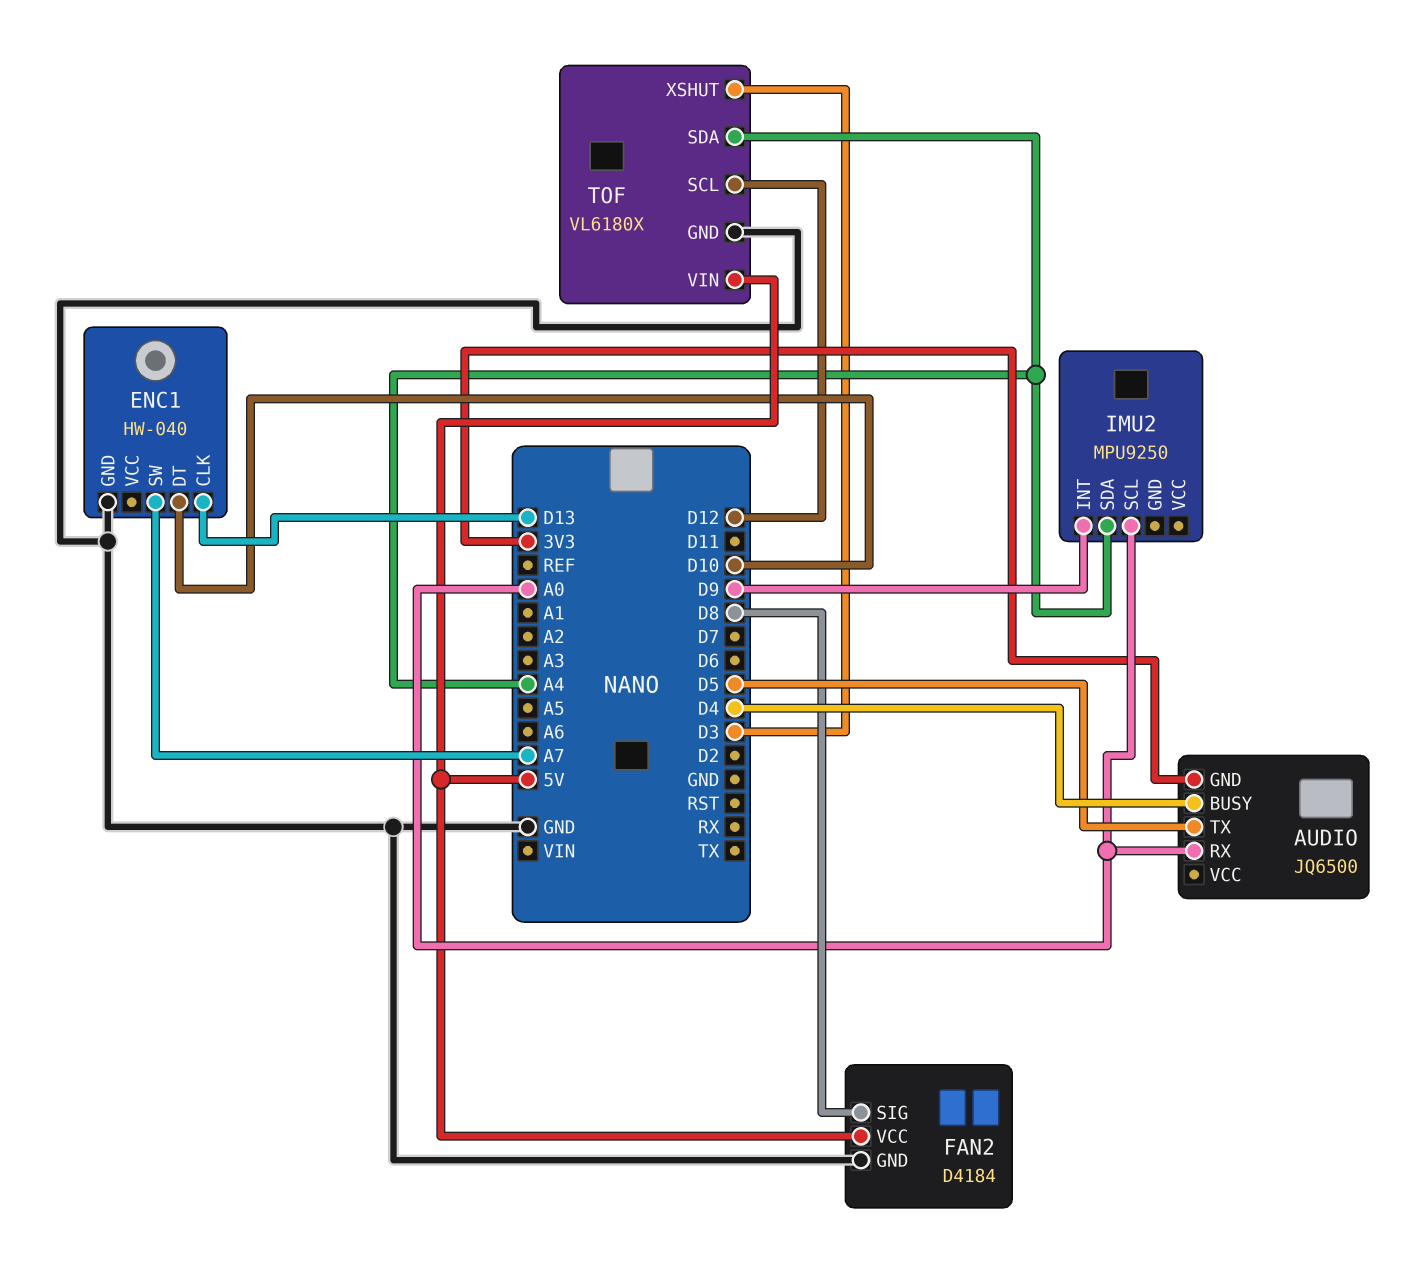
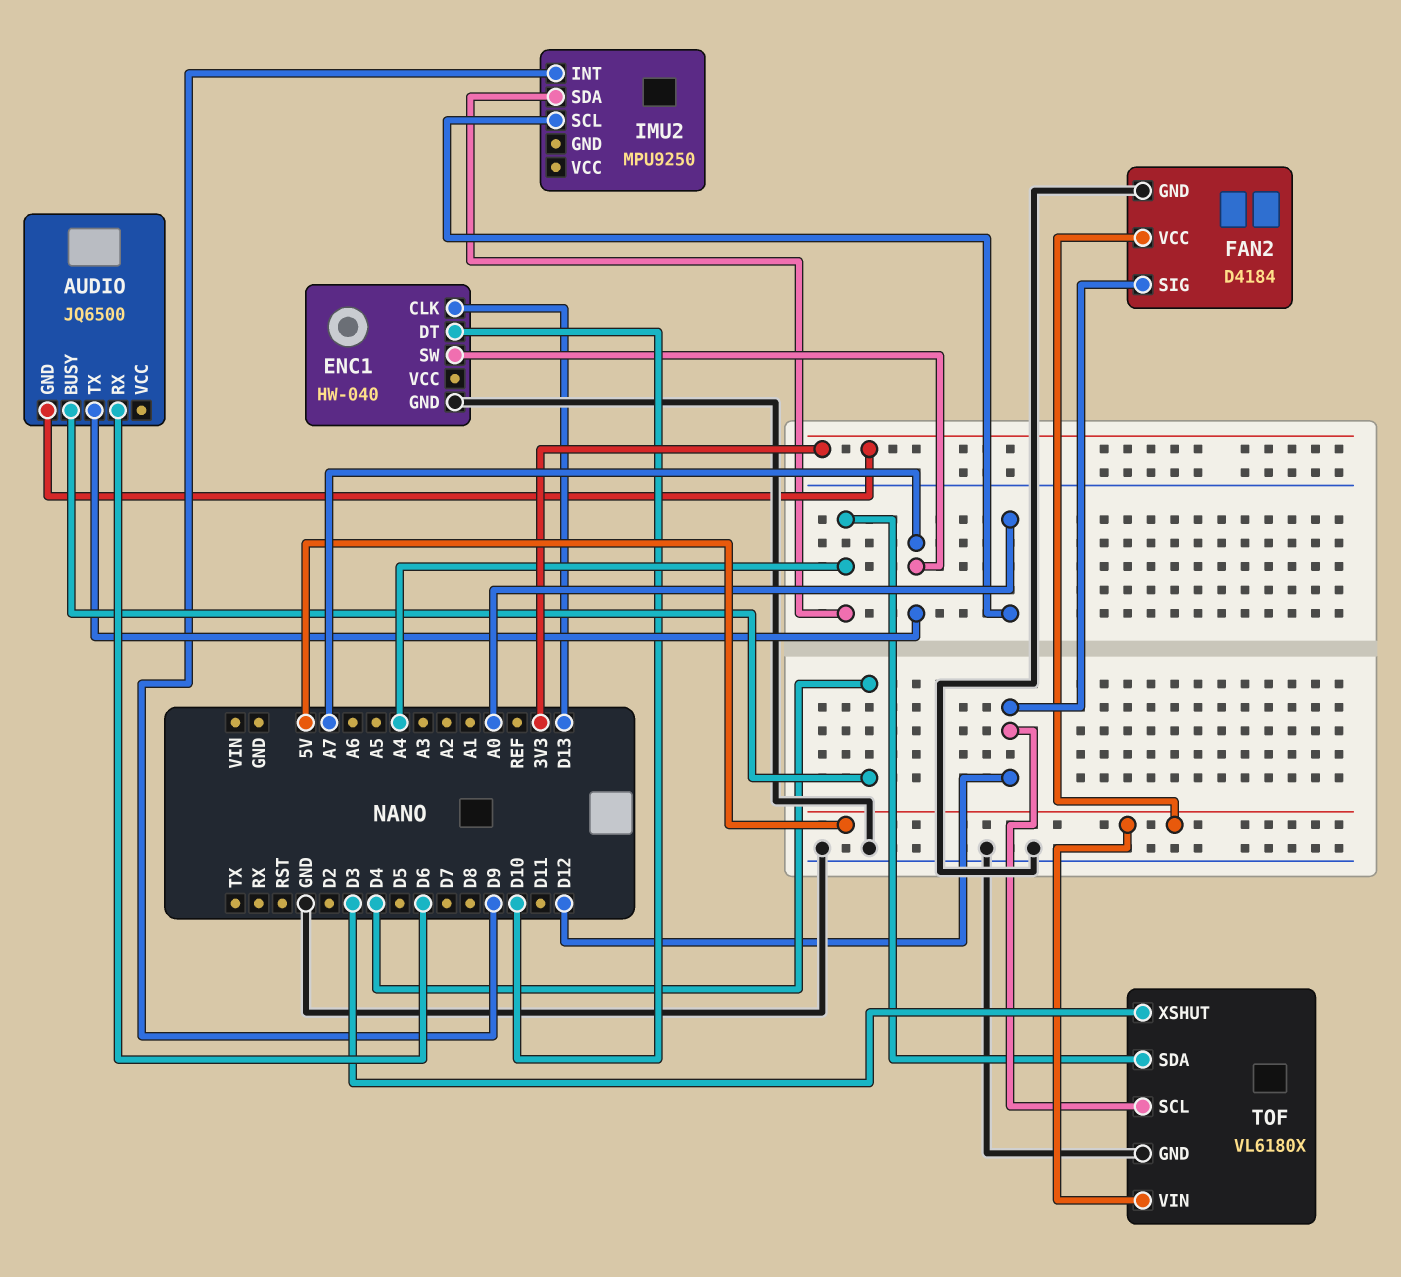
AUDIO pin RX: A0 -> D6
AUDIO pin TX: D5 -> A7
FAN2 pin SIG: D8 -> D12

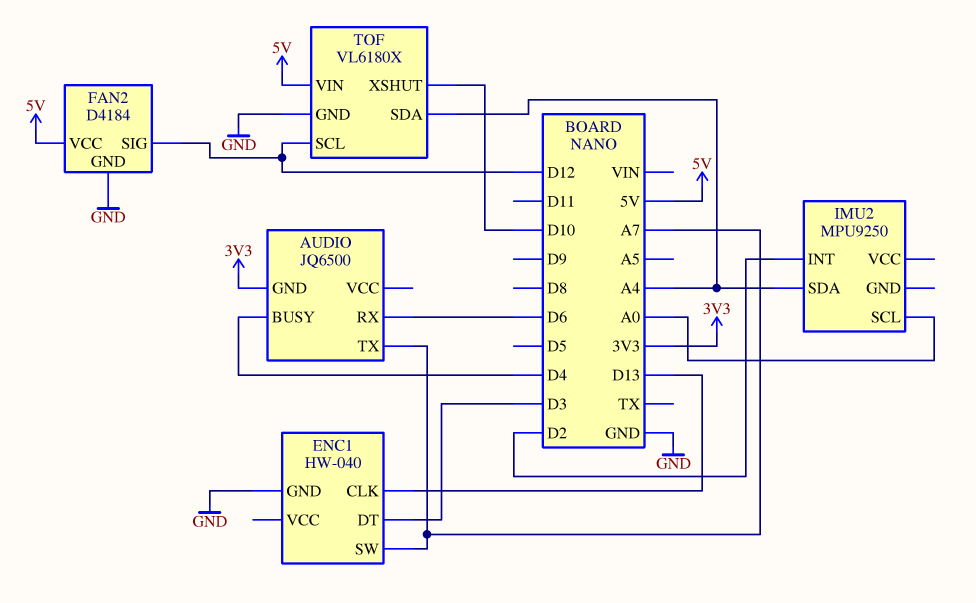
ENC1 pin DT: D10 -> D3
IMU2 pin INT: D9 -> D2
TOF pin XSHUT: D3 -> D10

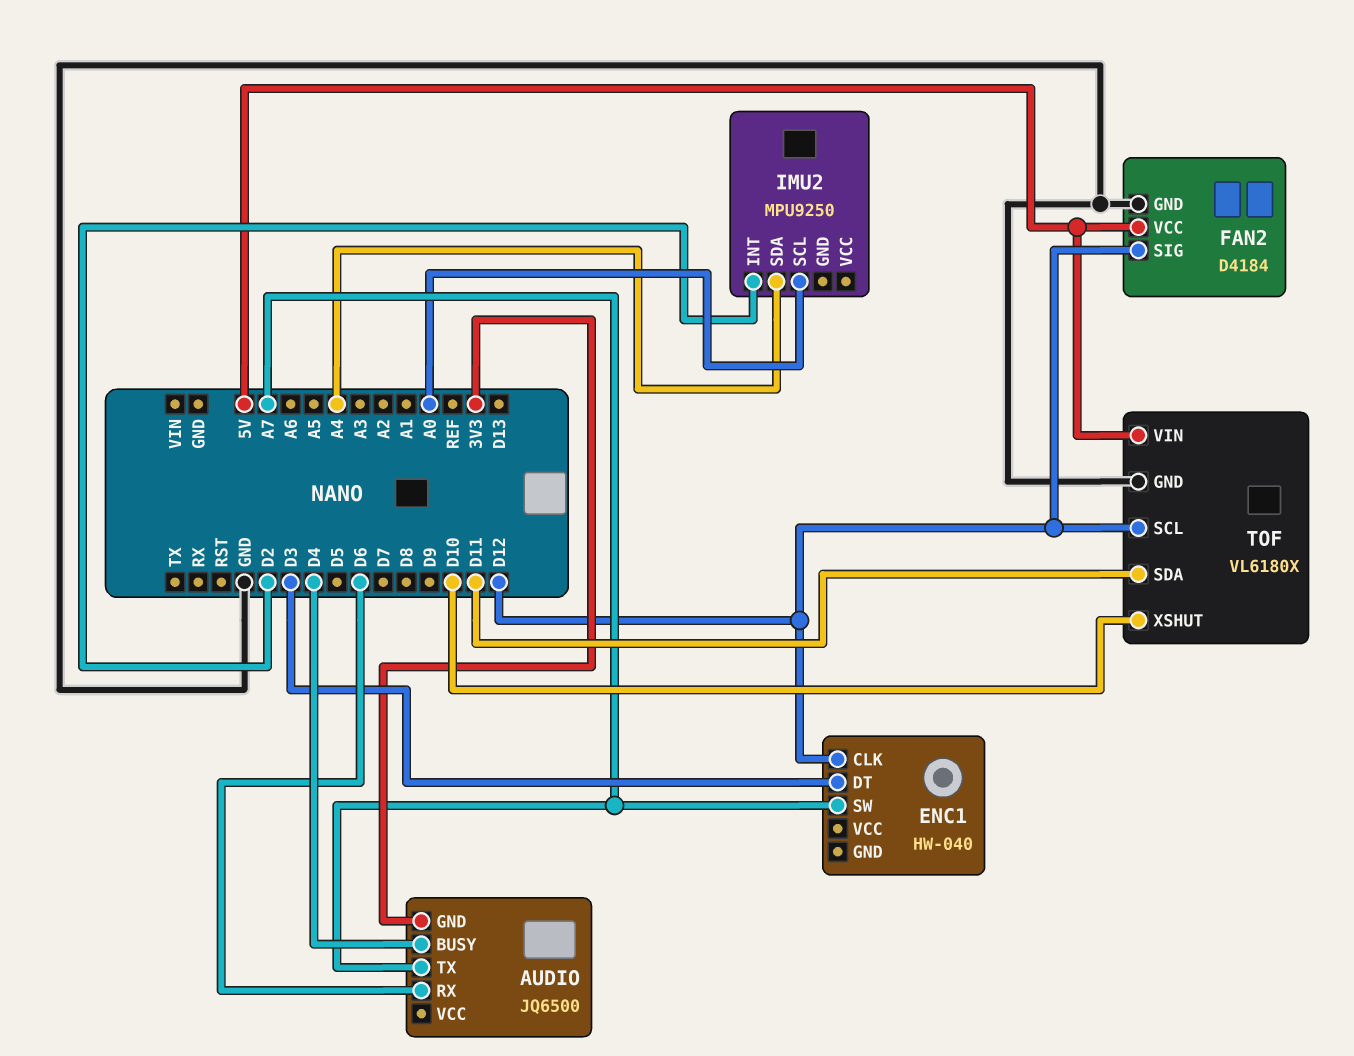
ENC1 pin CLK: D13 -> D12
ENC1 pin GND: GND -> none
TOF pin SDA: A4 -> D11

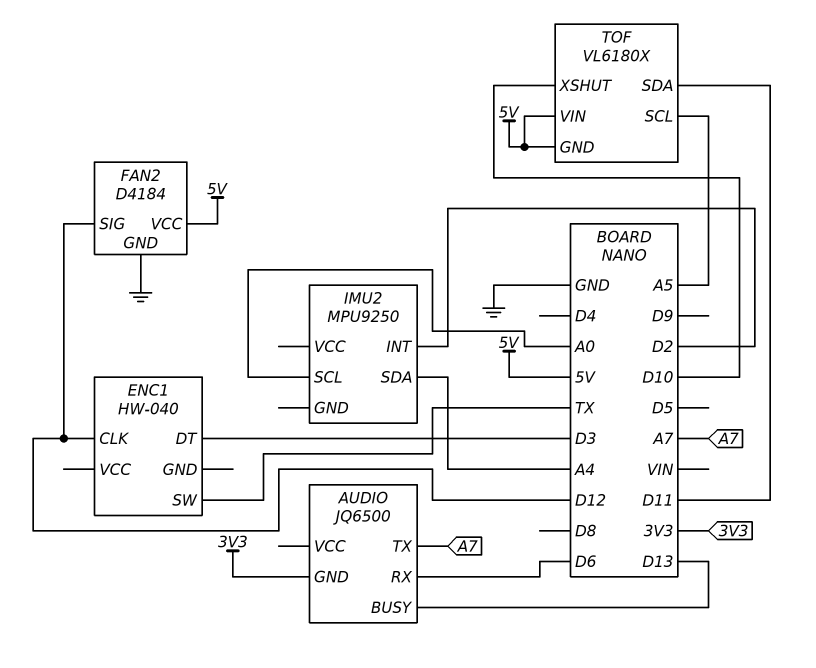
AUDIO pin BUSY: D4 -> D13
ENC1 pin SW: A7 -> TX
TOF pin GND: GND -> 5V
TOF pin SCL: D12 -> A5

